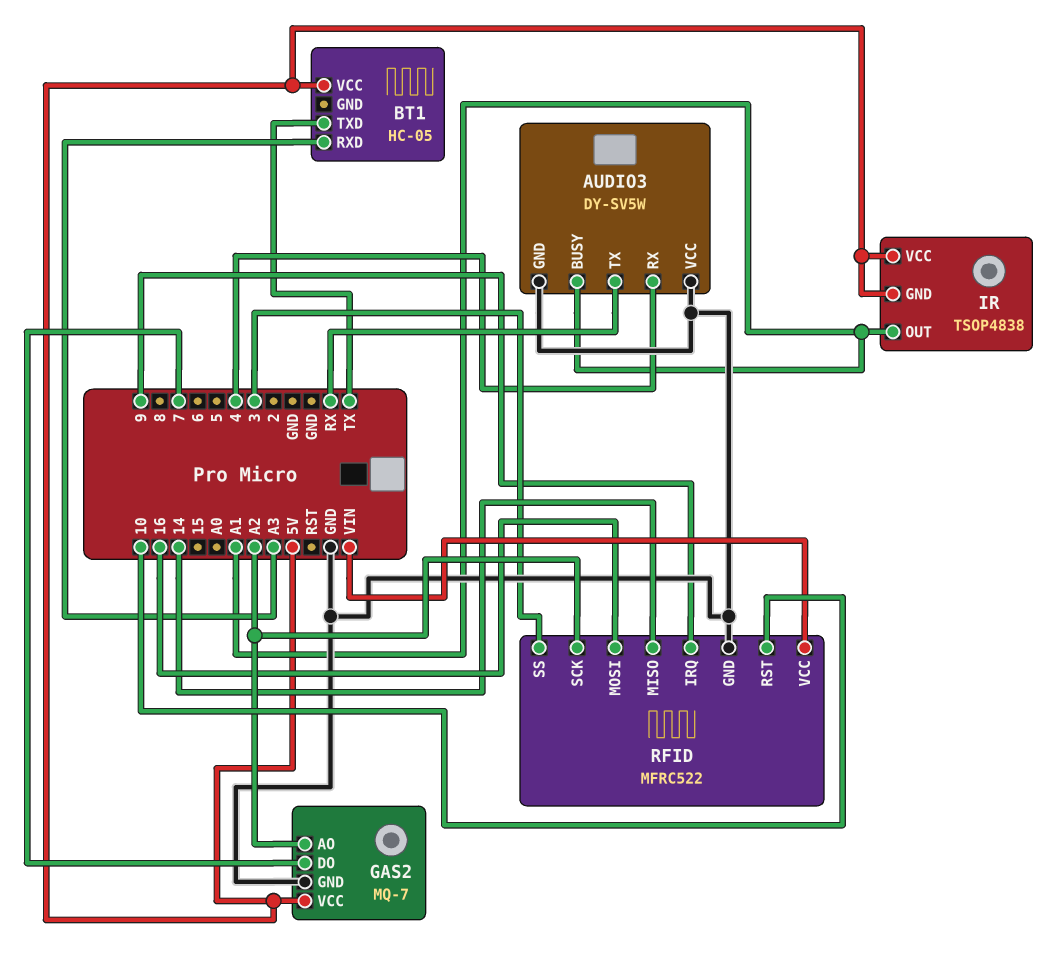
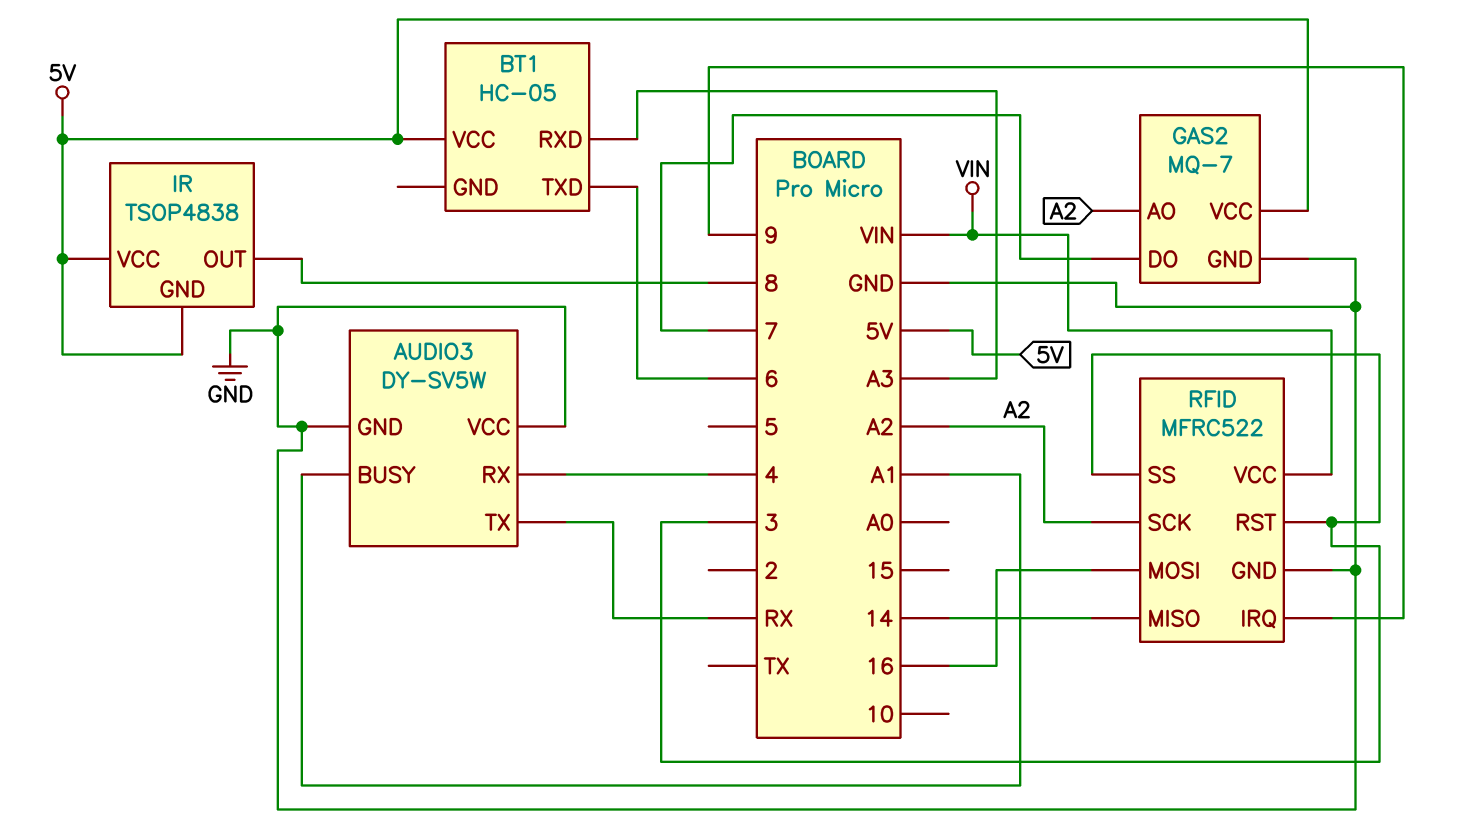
BT1 pin TXD: TX -> 6
IR pin OUT: A1 -> 8
RFID pin RST: 10 -> 3

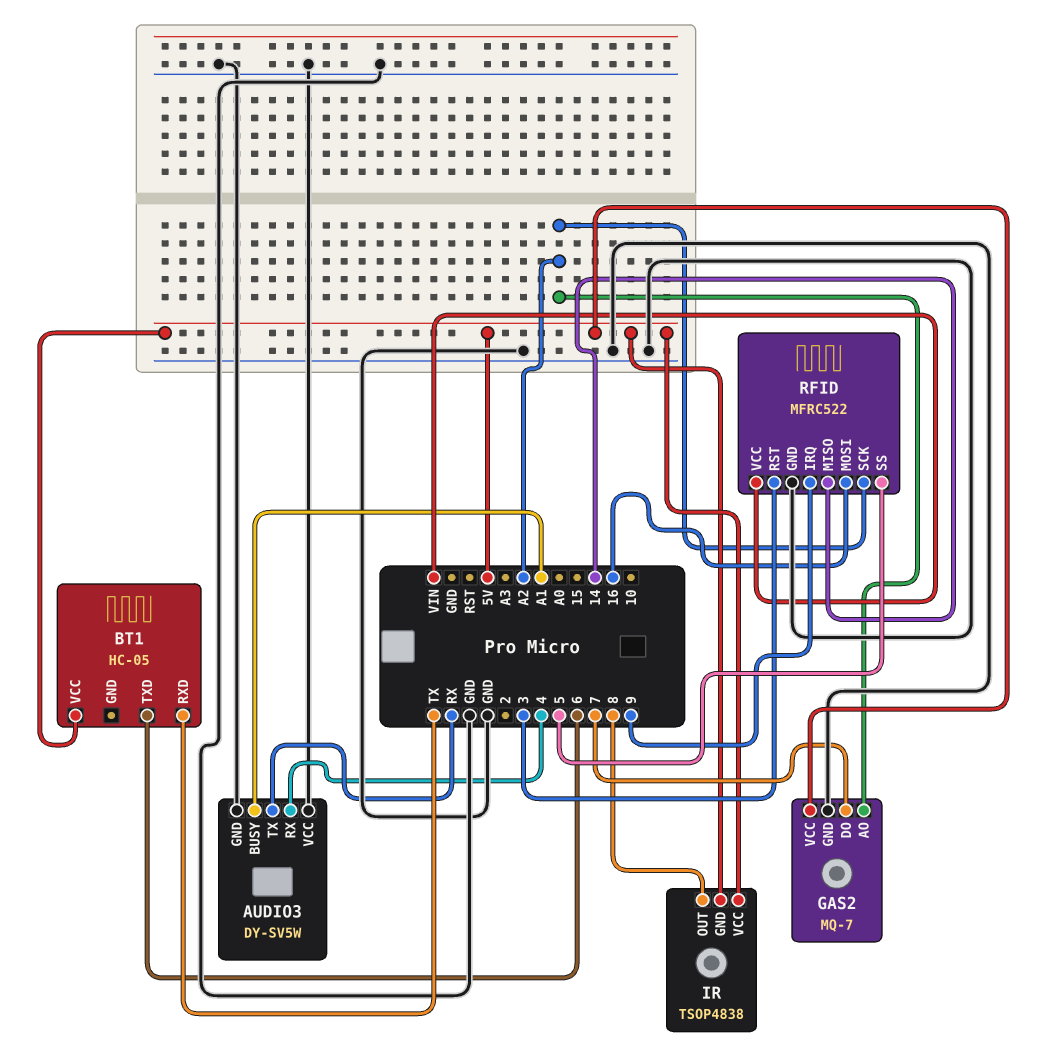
BT1 pin RXD: A3 -> TX
RFID pin SS: 3 -> 5

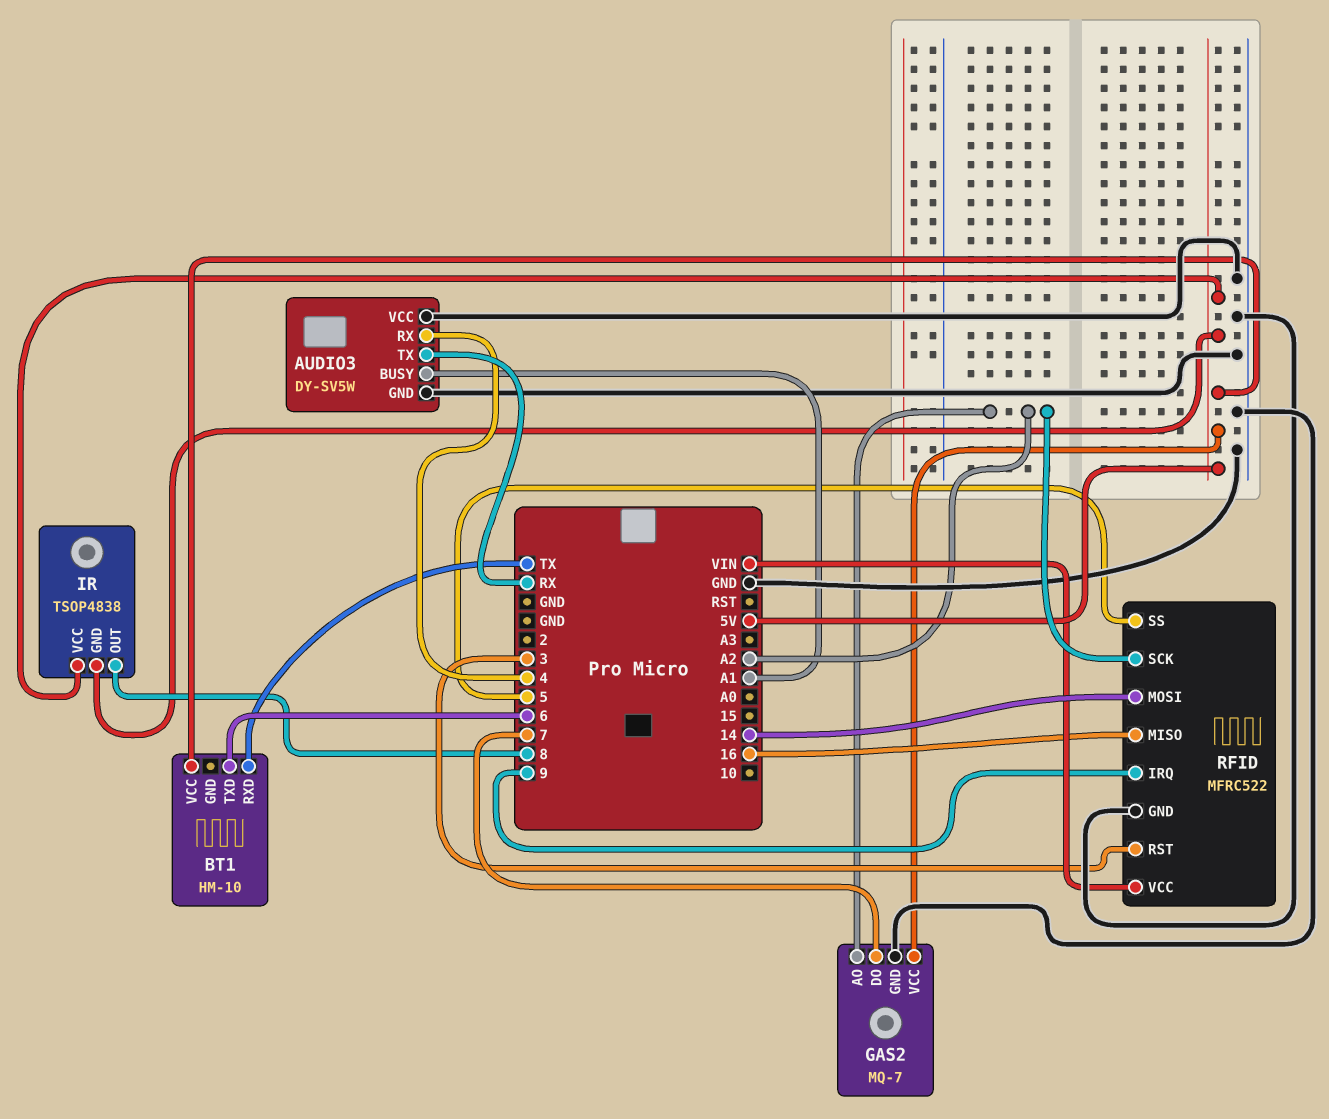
BT1: HC-05 -> HM-10
RFID pin MISO: 14 -> 16
RFID pin MOSI: 16 -> 14

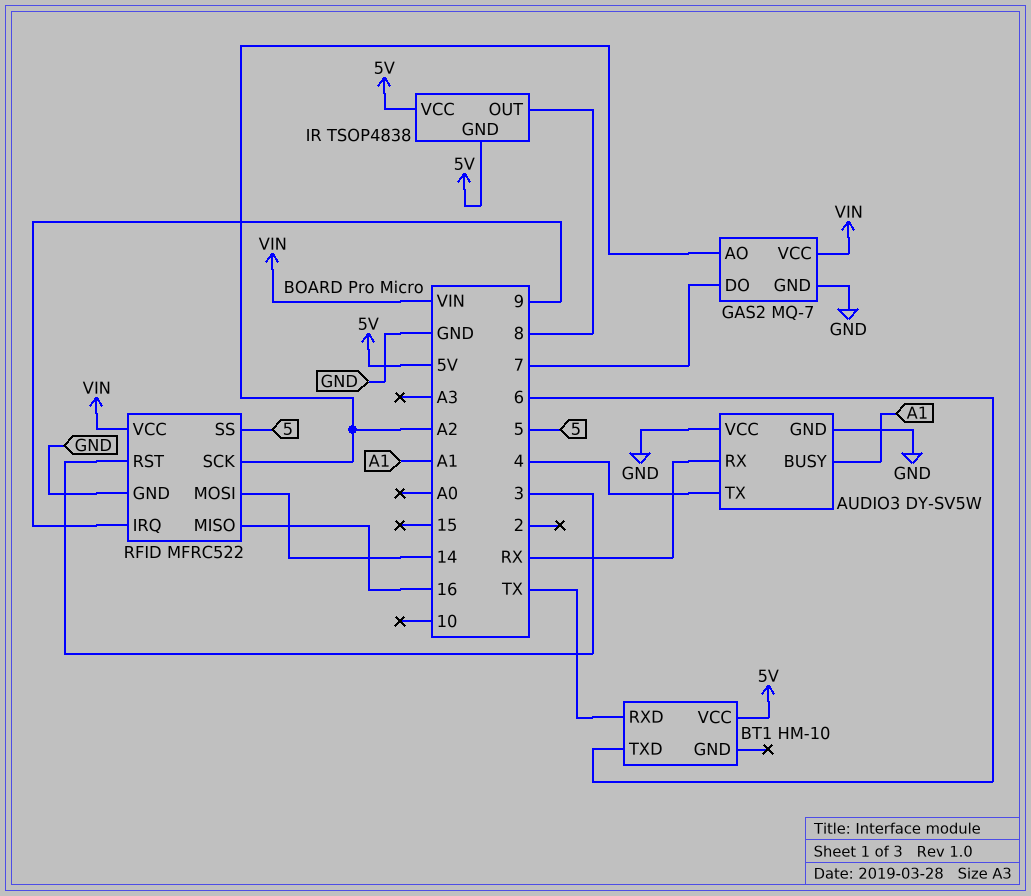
AUDIO3 pin RX: 4 -> RX
AUDIO3 pin TX: RX -> 4
GAS2 pin VCC: 5V -> VIN

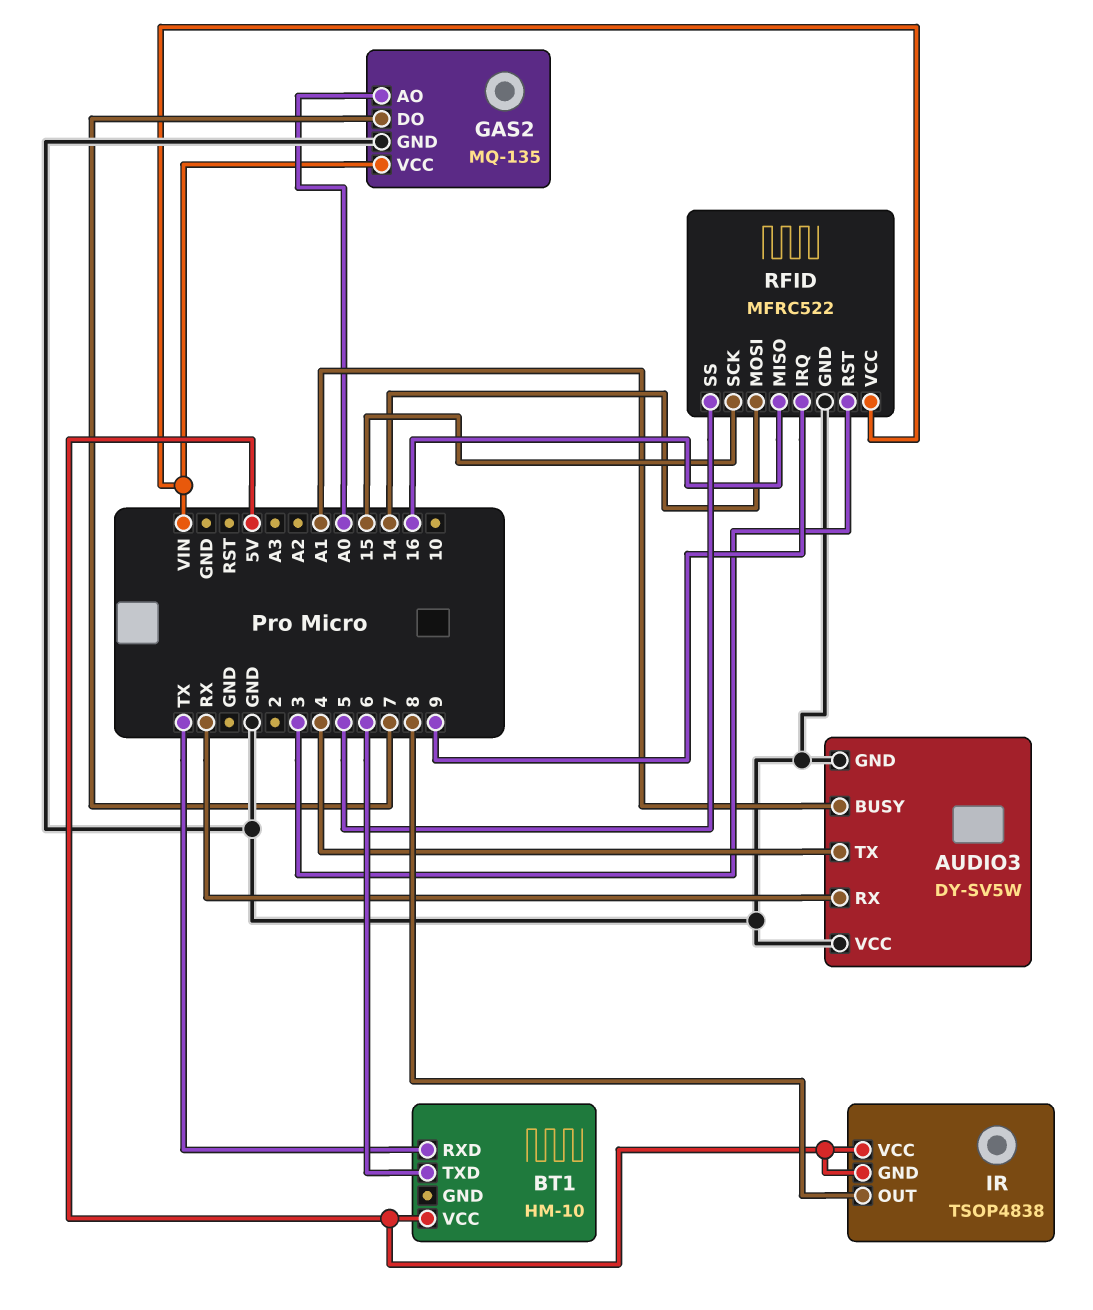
GAS2: MQ-7 -> MQ-135
GAS2 pin AO: A2 -> A0
RFID pin SCK: A2 -> 15

